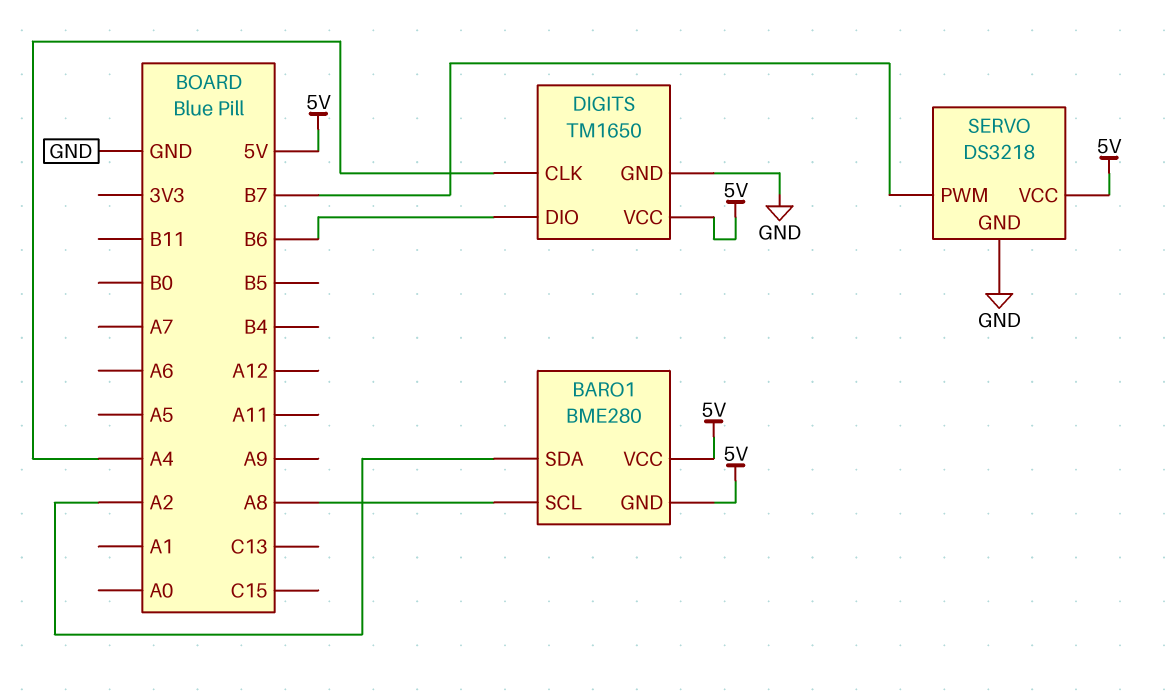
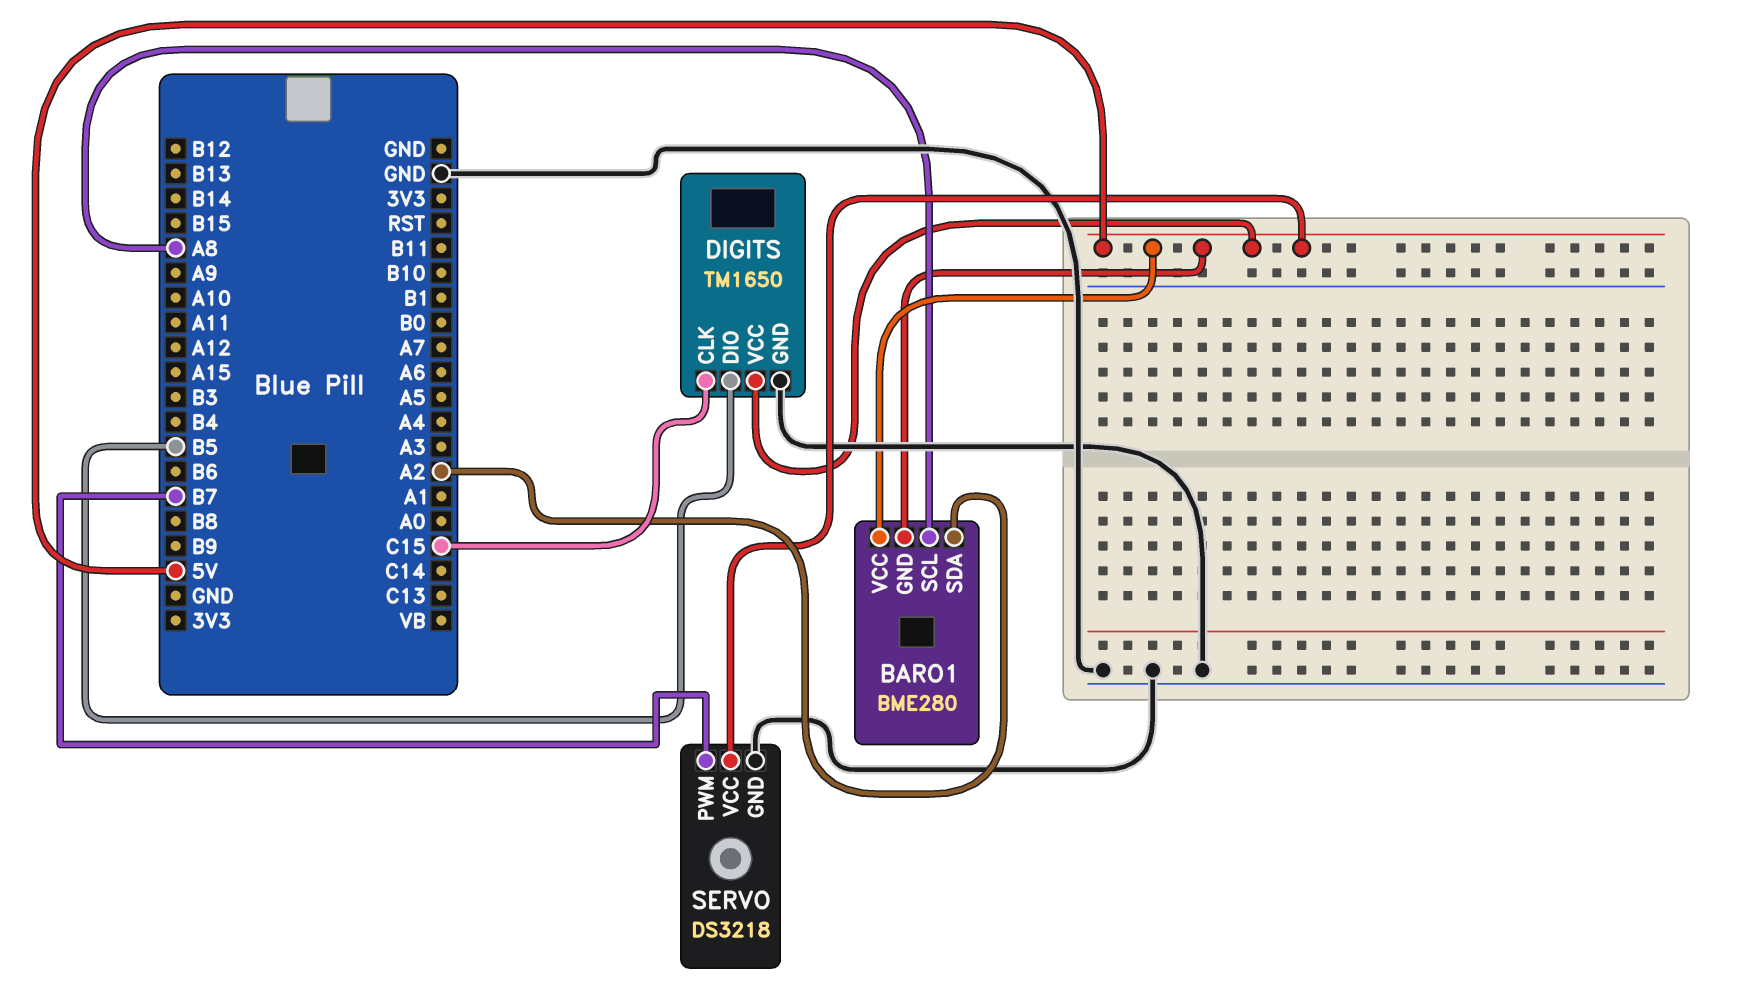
DIGITS pin CLK: A4 -> C15
DIGITS pin DIO: B6 -> B5

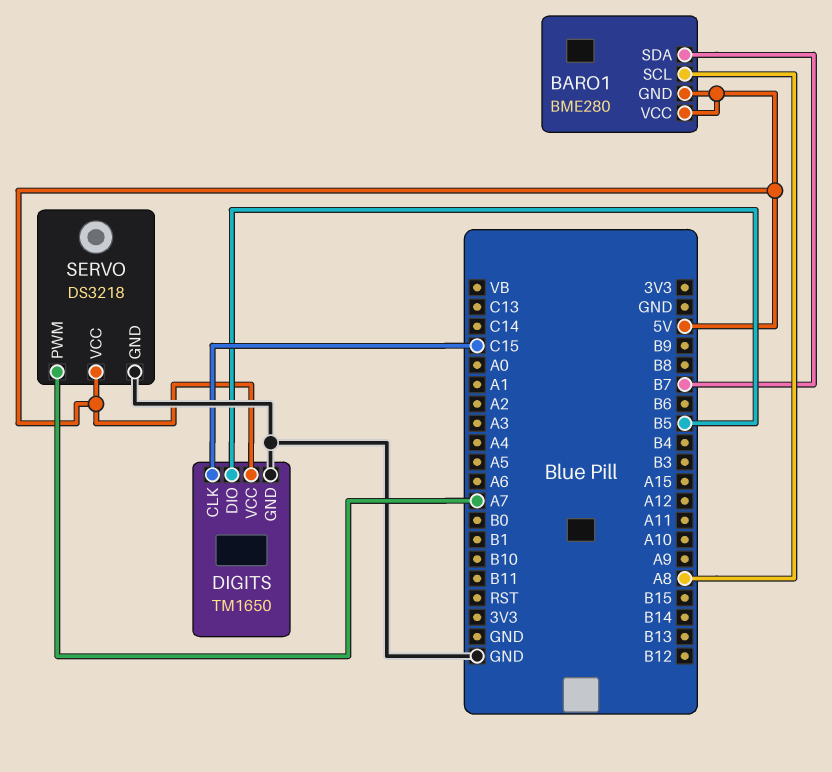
BARO1 pin SDA: A2 -> B7
SERVO pin PWM: B7 -> A7

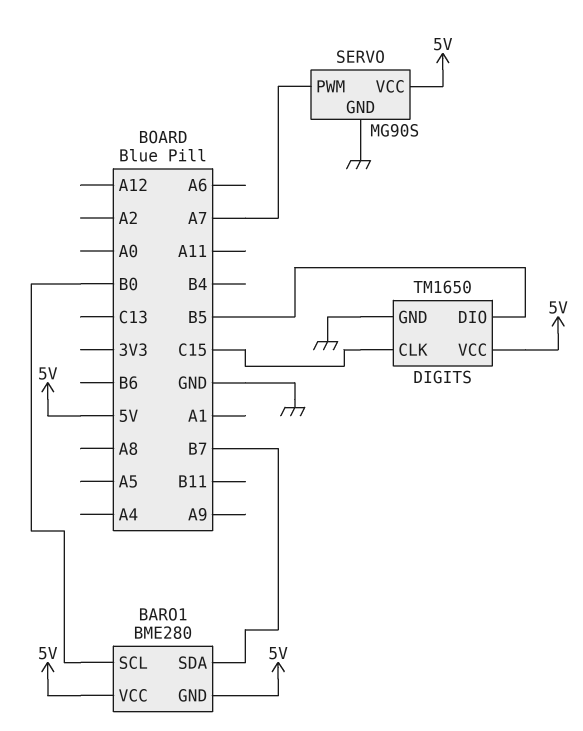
BARO1 pin SCL: A8 -> B0
SERVO: DS3218 -> MG90S

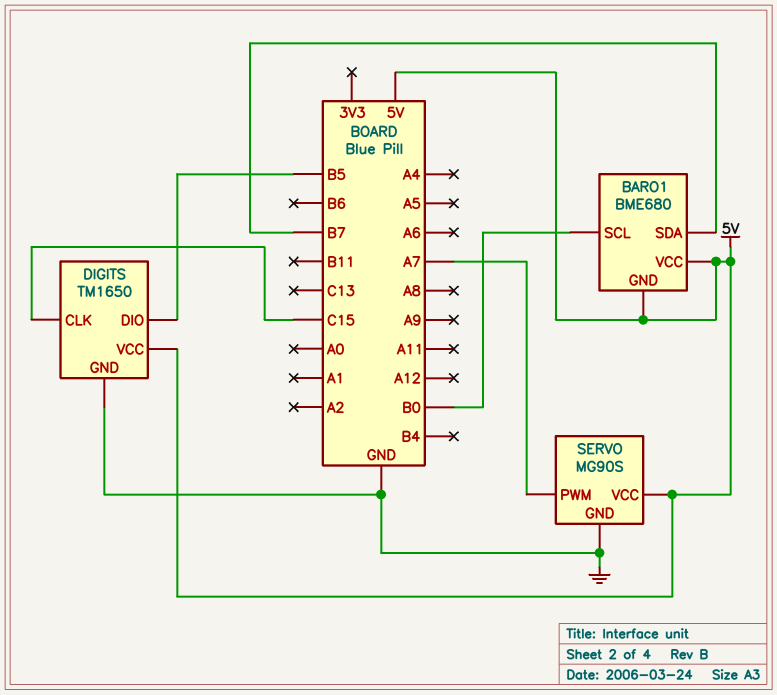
BARO1: BME280 -> BME680

